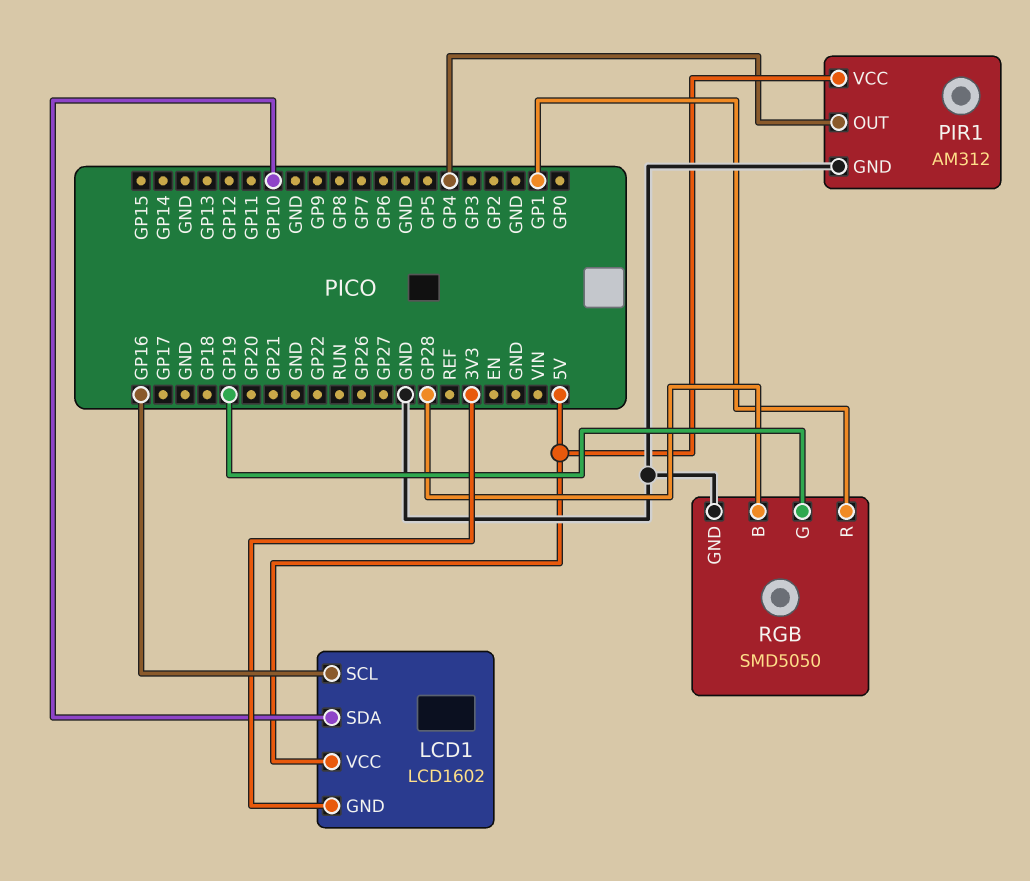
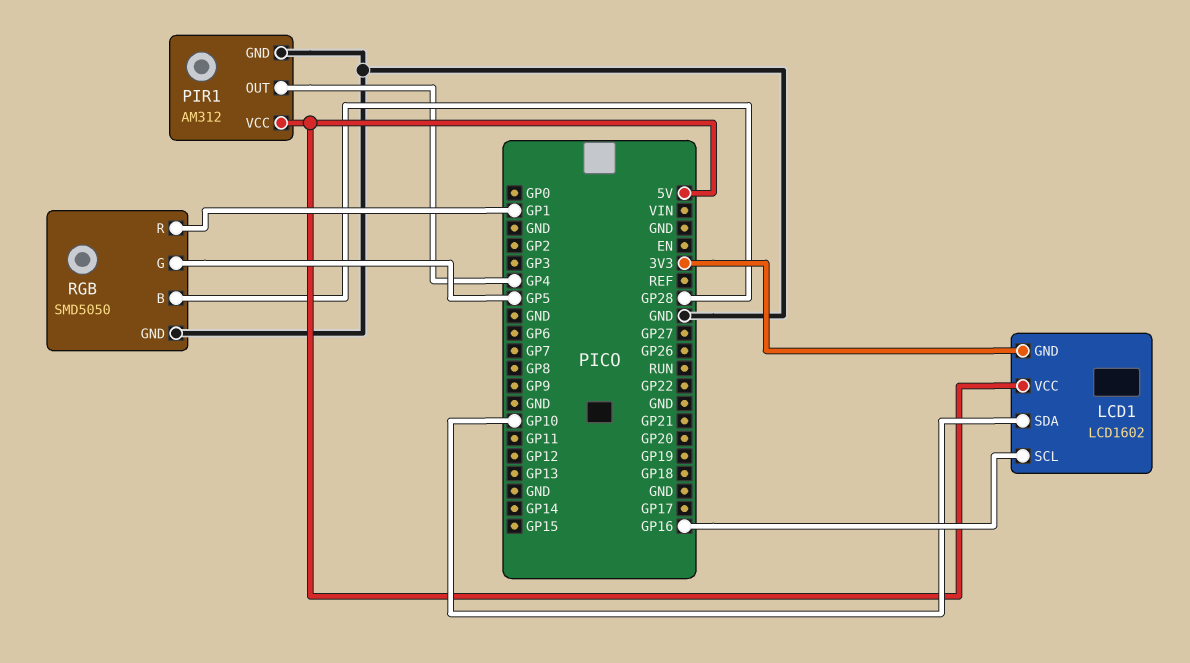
RGB pin G: GP19 -> GP5

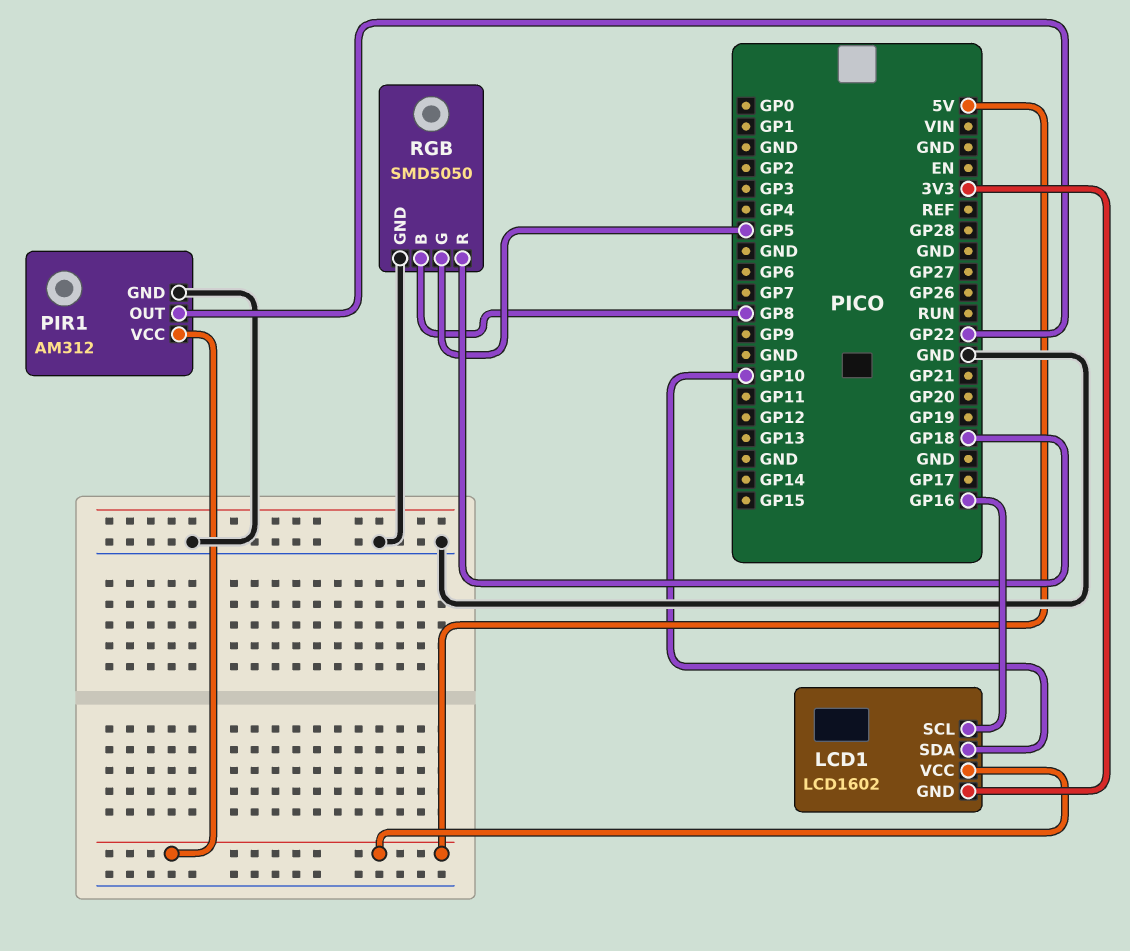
PIR1 pin OUT: GP4 -> GP22
RGB pin B: GP28 -> GP8
RGB pin R: GP1 -> GP18

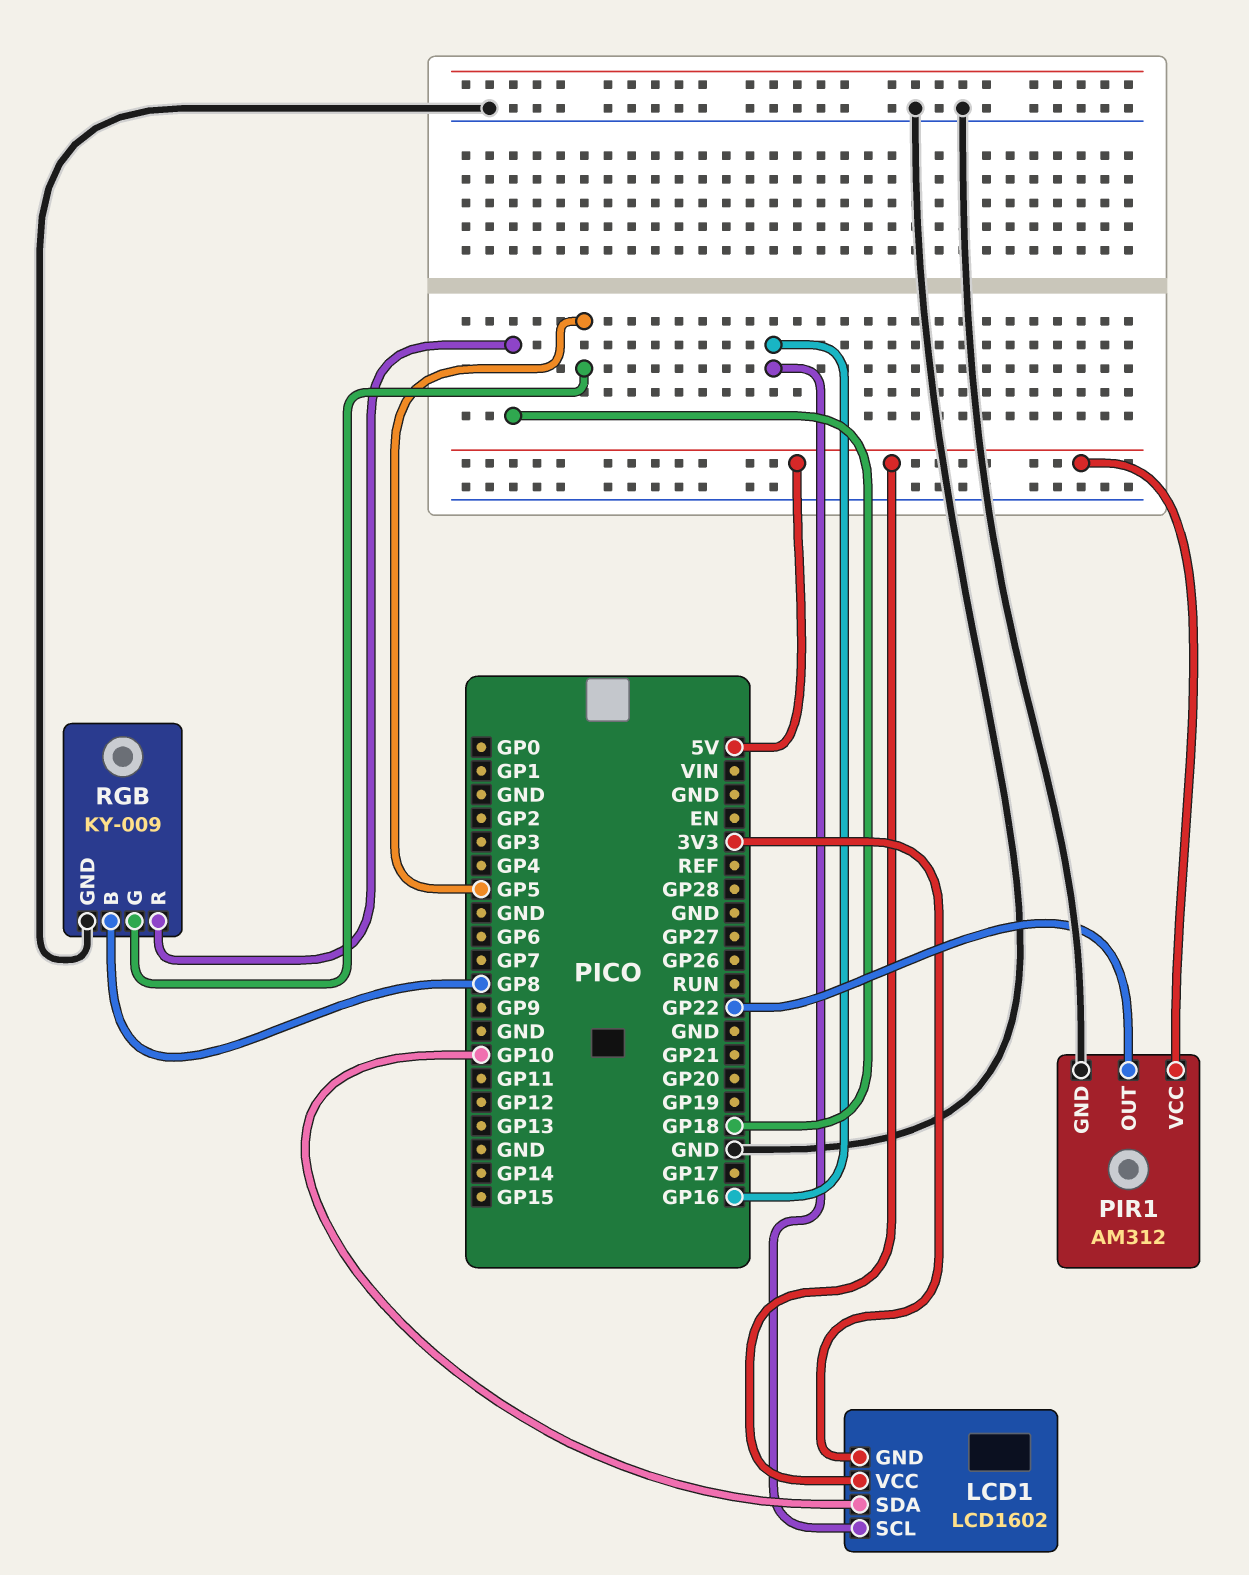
RGB: SMD5050 -> KY-009

